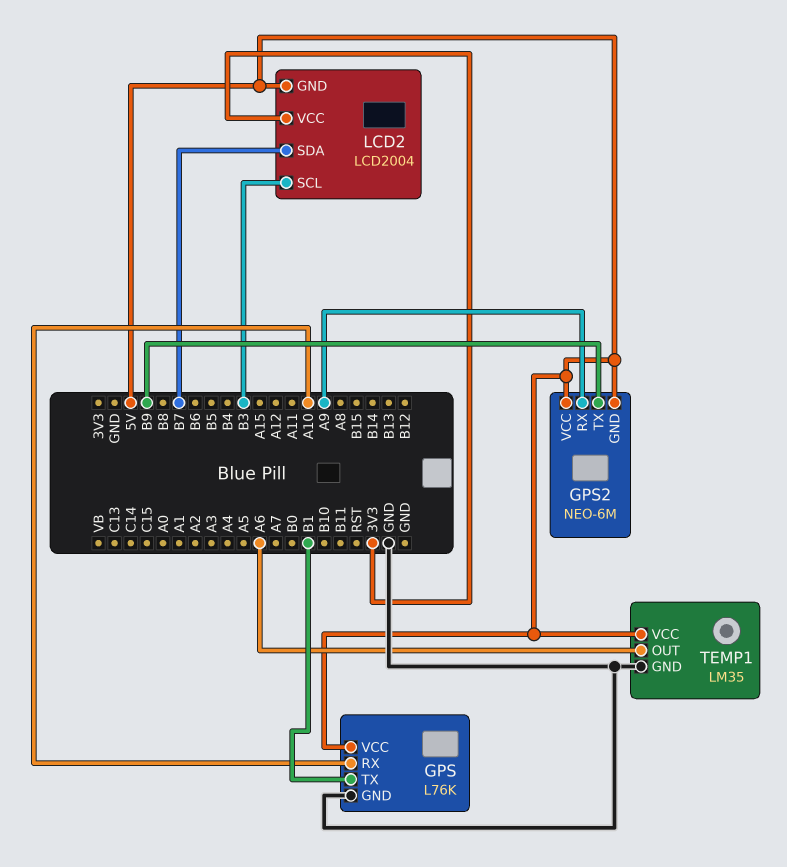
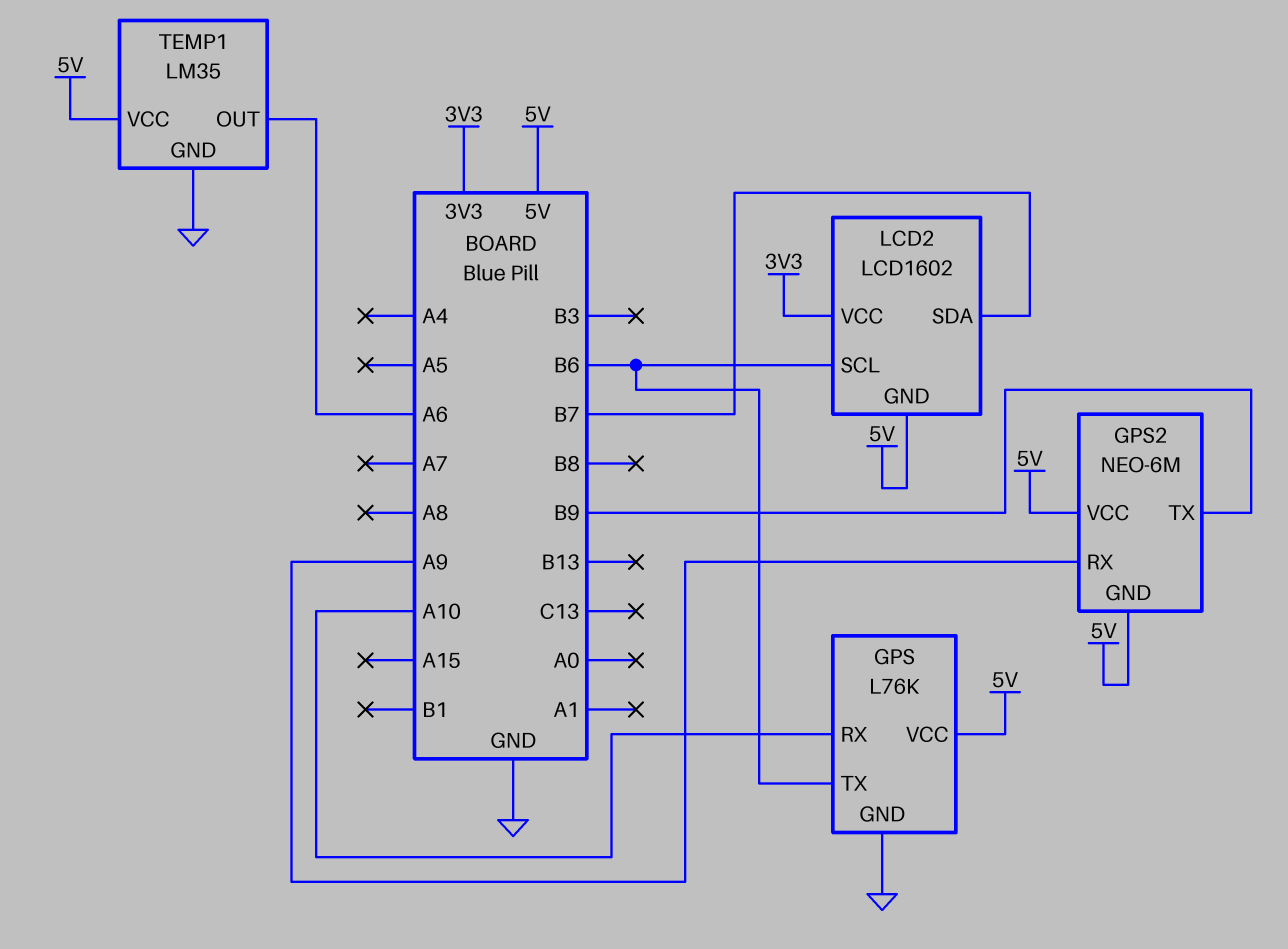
GPS pin TX: B1 -> B6
LCD2: LCD2004 -> LCD1602
LCD2 pin SCL: B3 -> B6

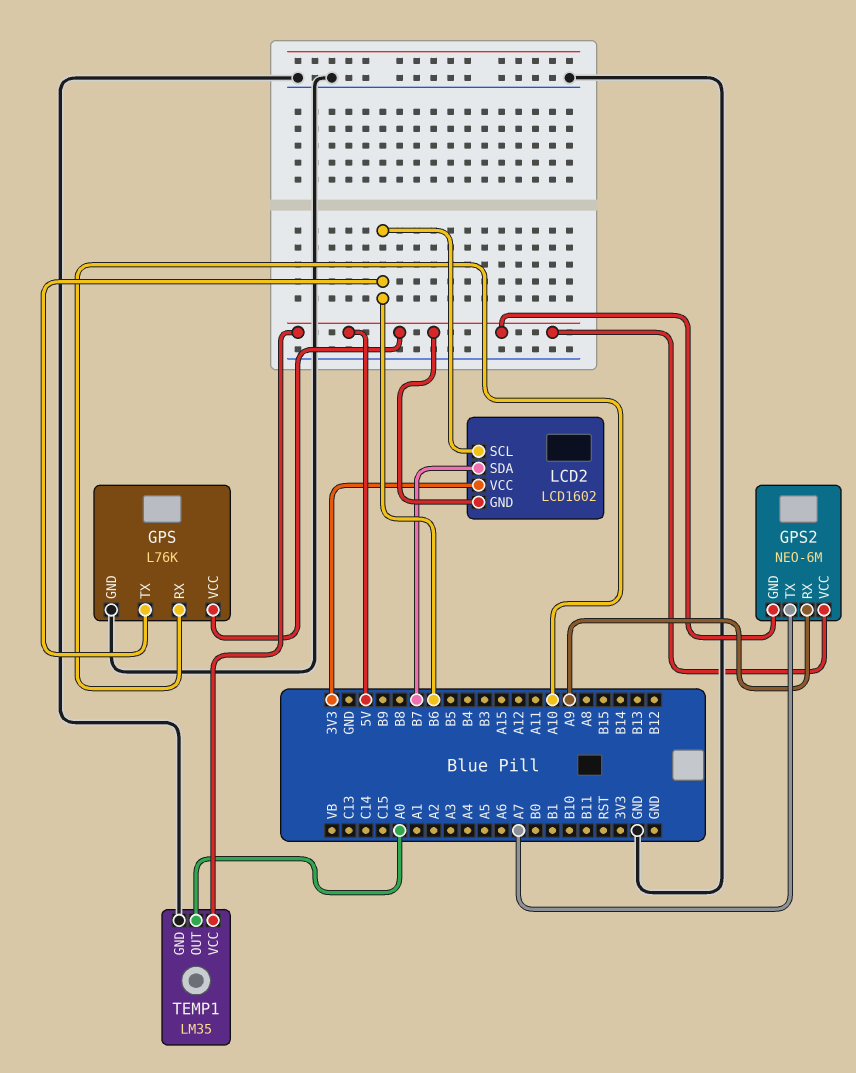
GPS2 pin TX: B9 -> A7
TEMP1 pin OUT: A6 -> A0

